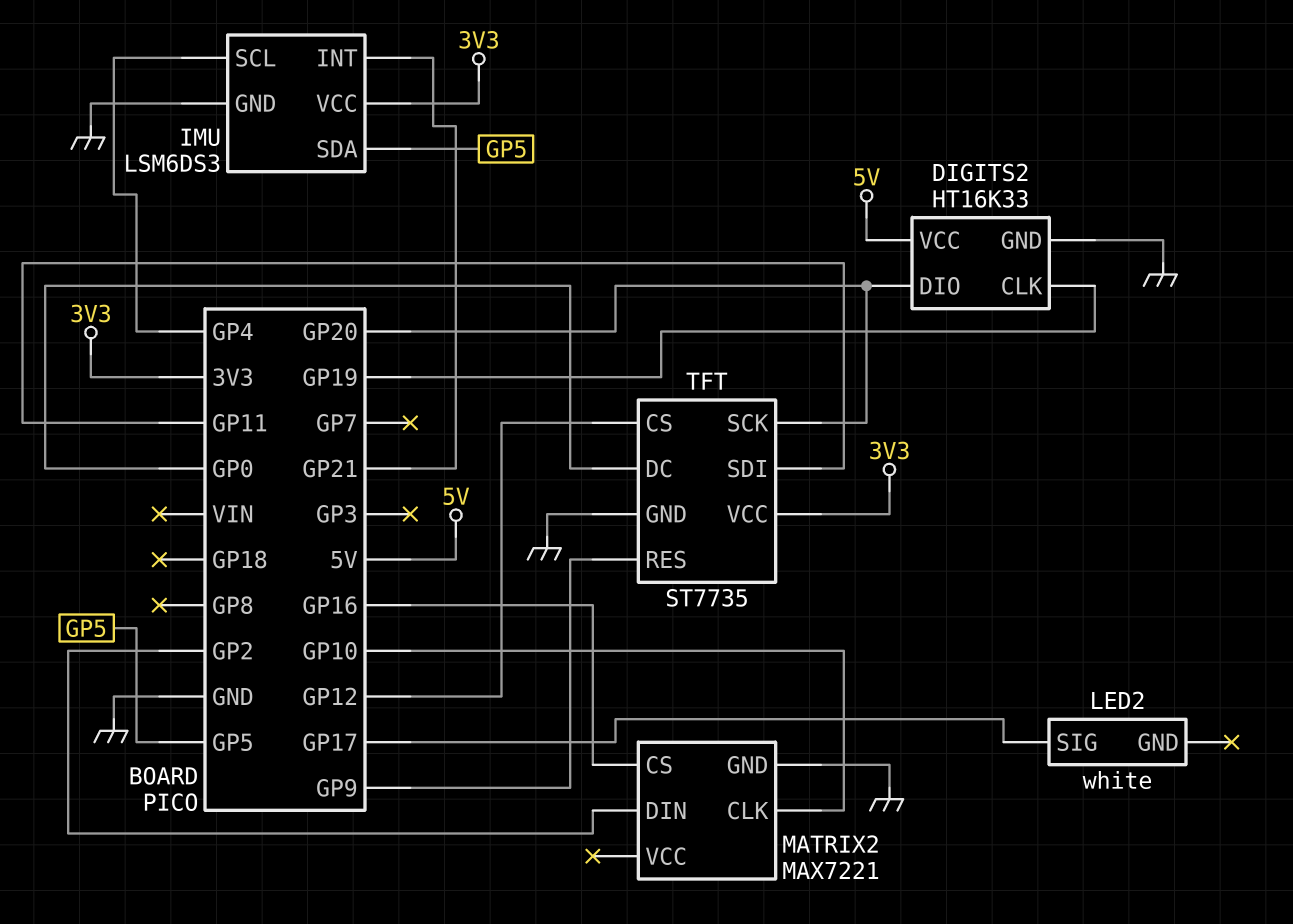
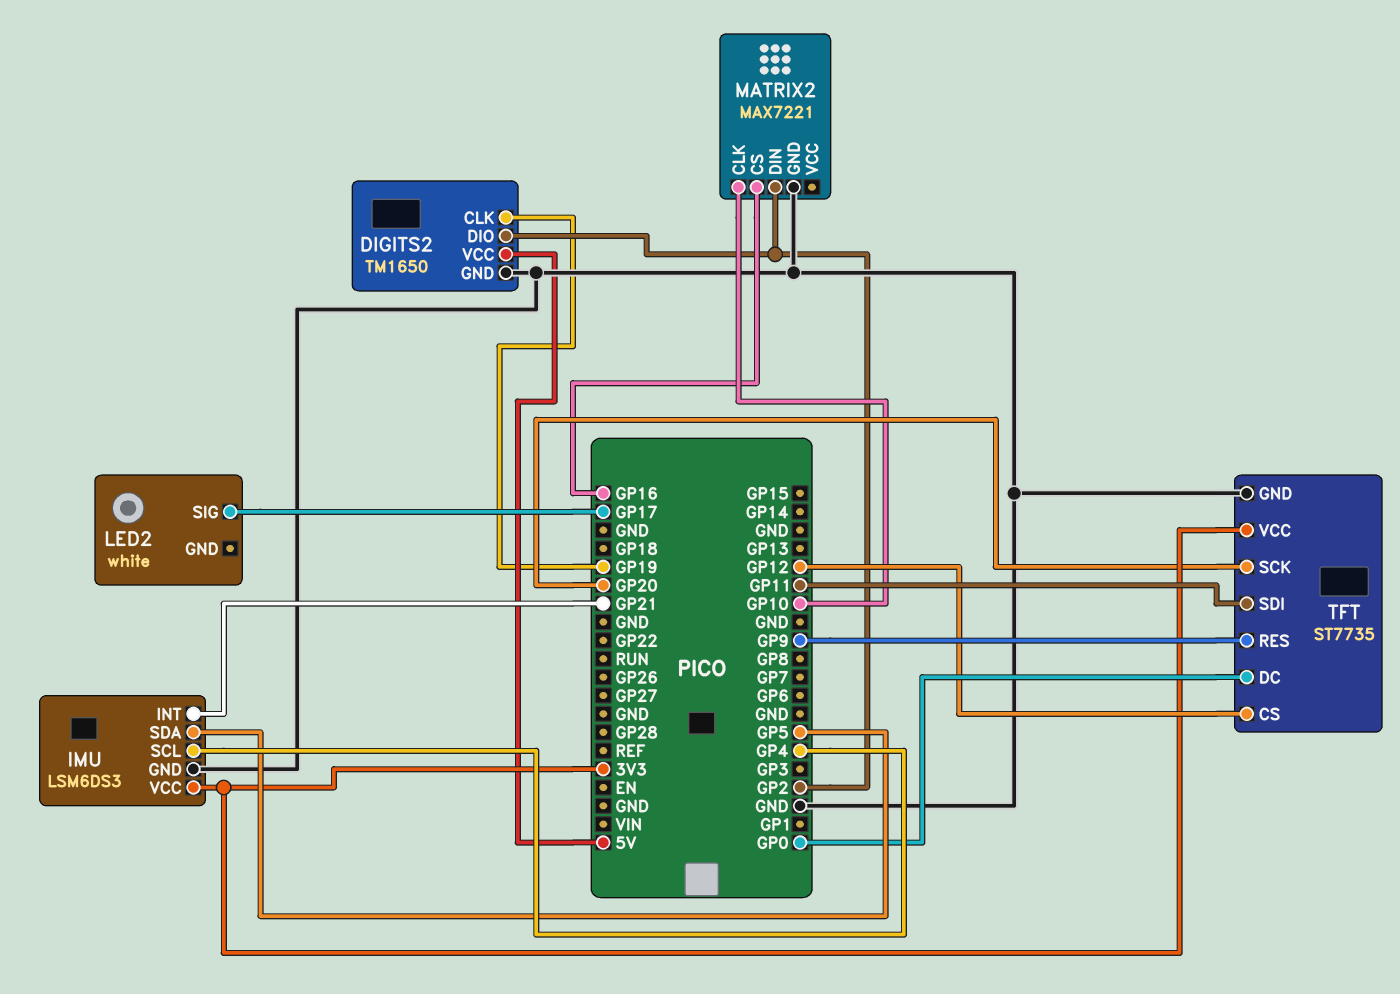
DIGITS2: HT16K33 -> TM1650
DIGITS2 pin DIO: GP20 -> GP2

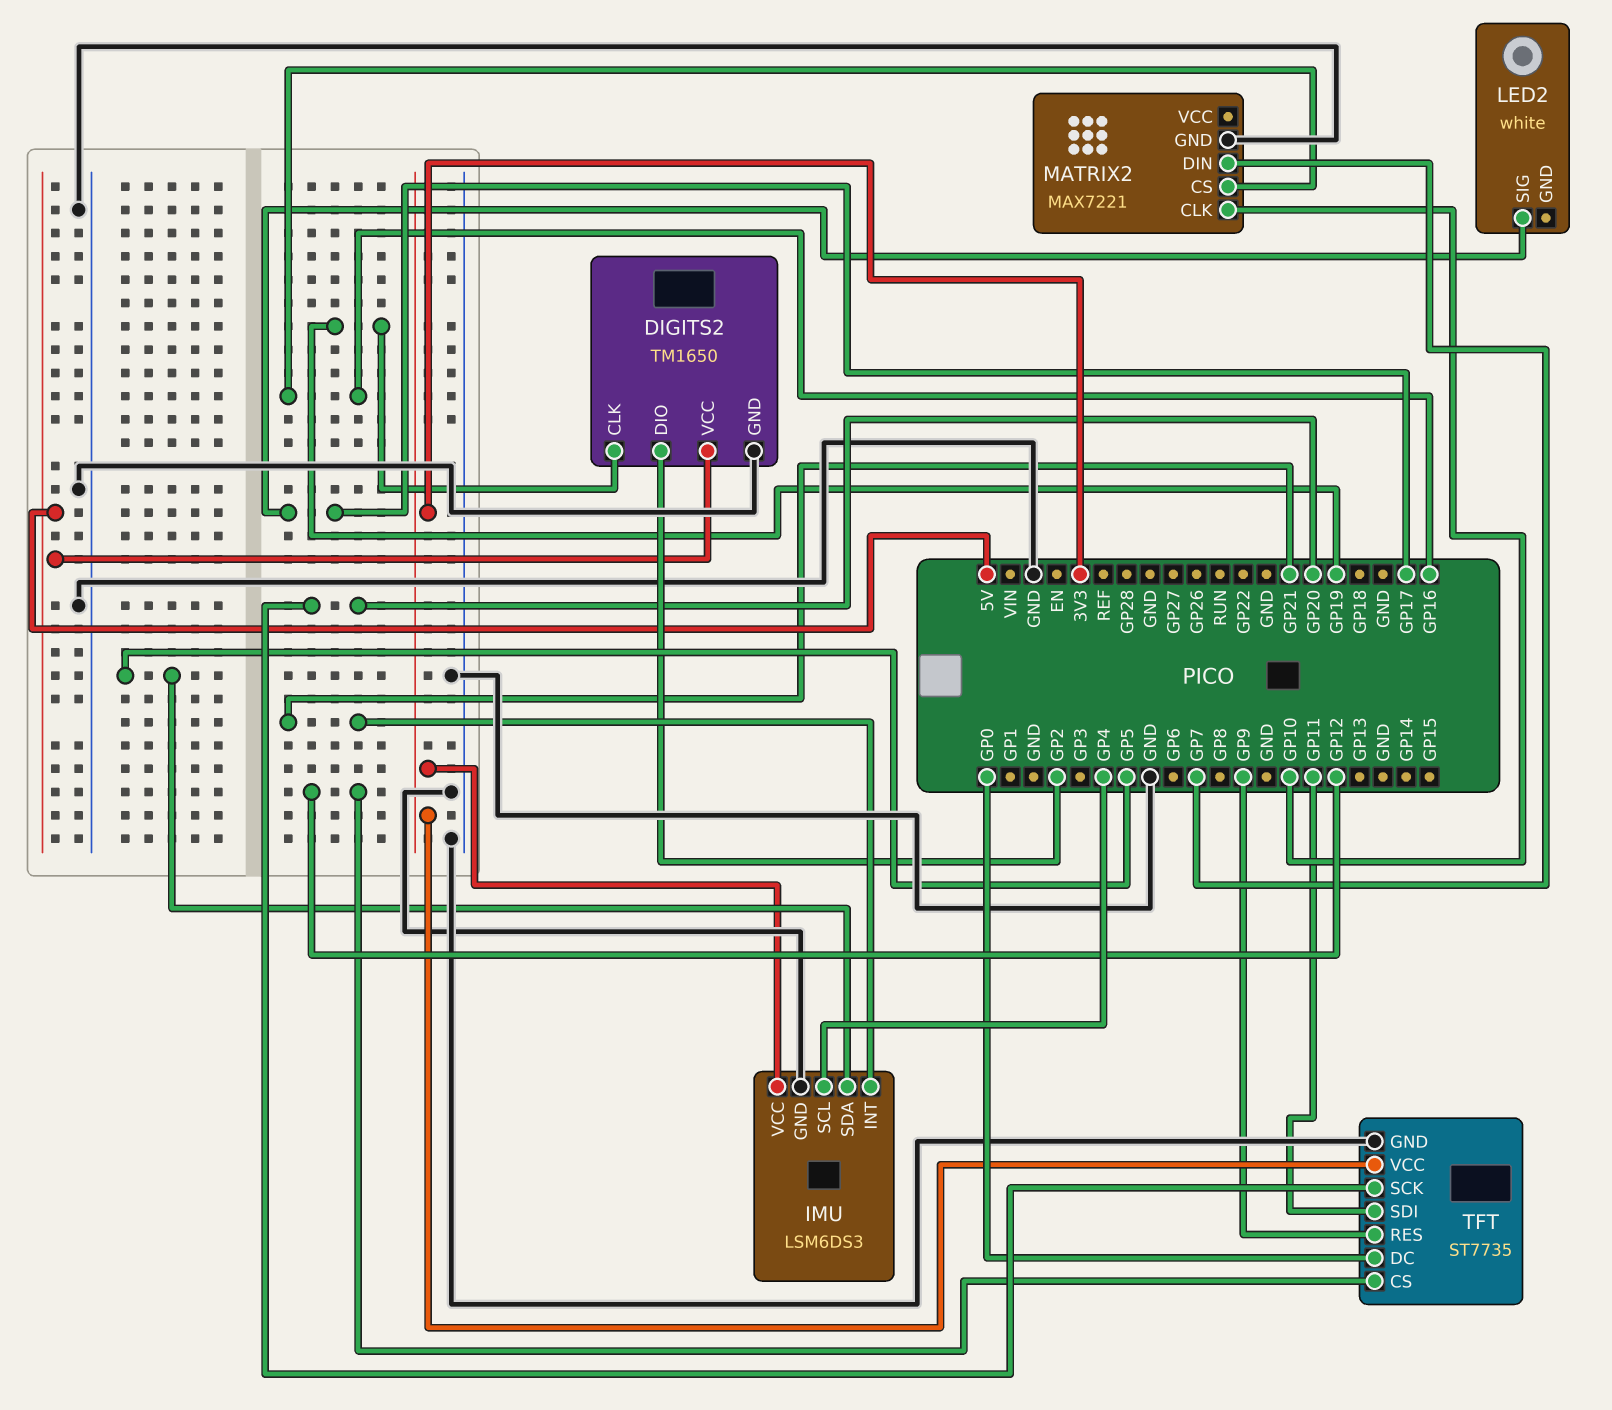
MATRIX2 pin DIN: GP2 -> GP7

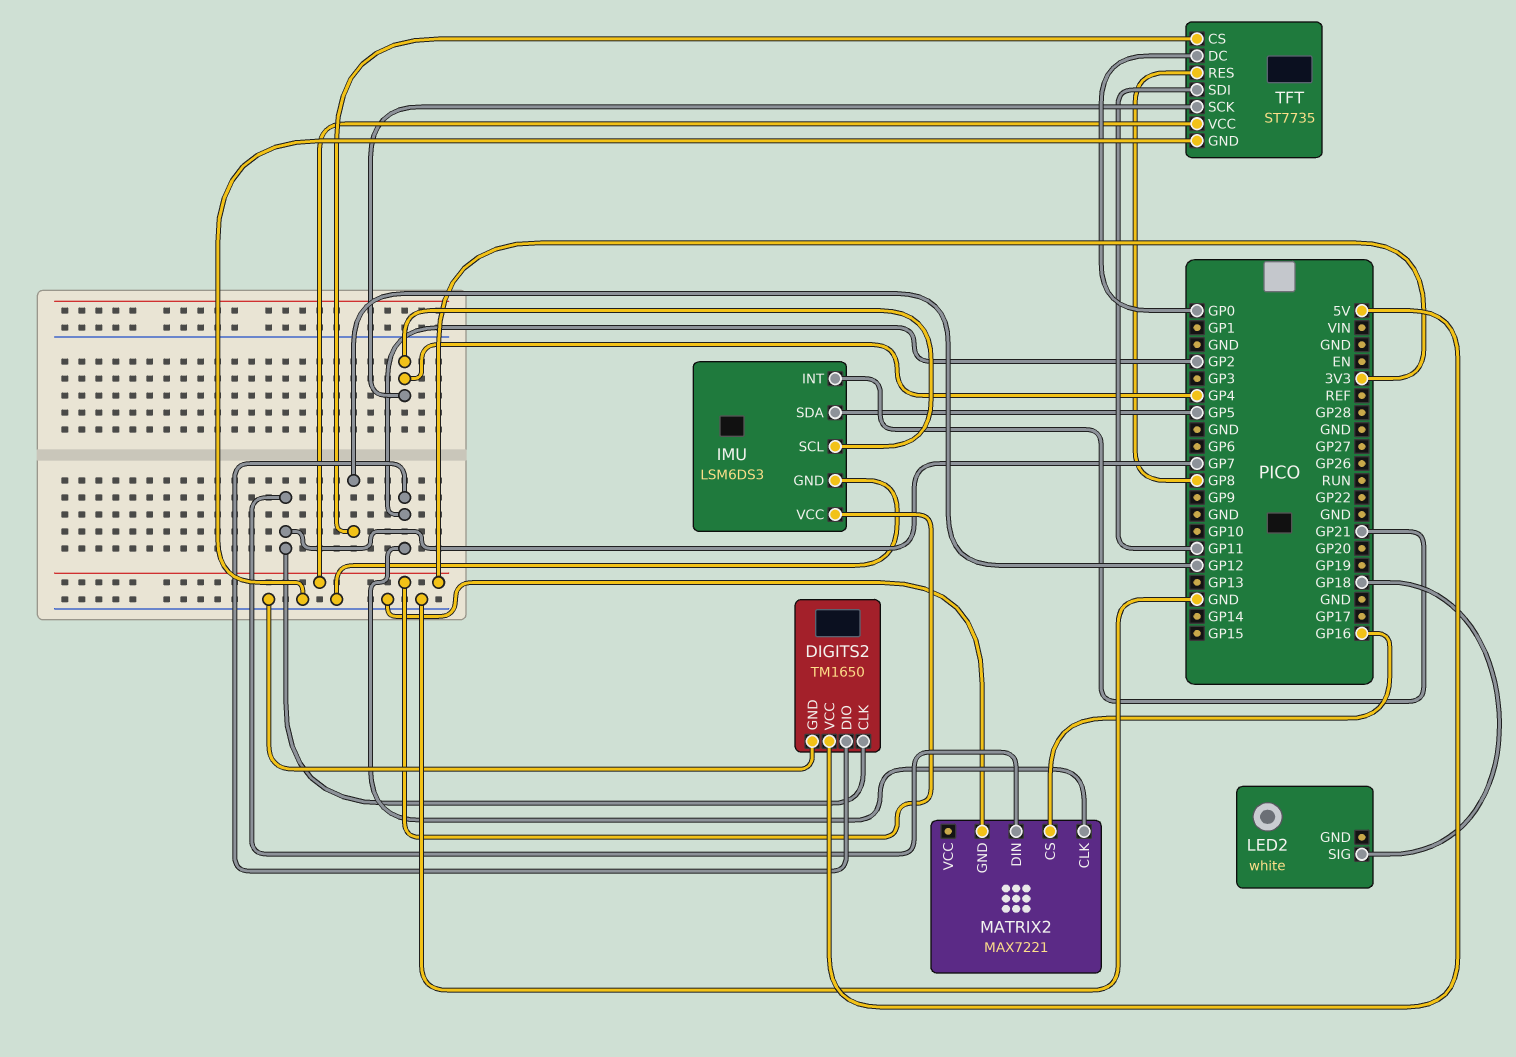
DIGITS2 pin CLK: GP19 -> GP7
LED2 pin SIG: GP17 -> GP18
MATRIX2 pin CLK: GP10 -> GP2
TFT pin RES: GP9 -> GP8
TFT pin SCK: GP20 -> GP4

